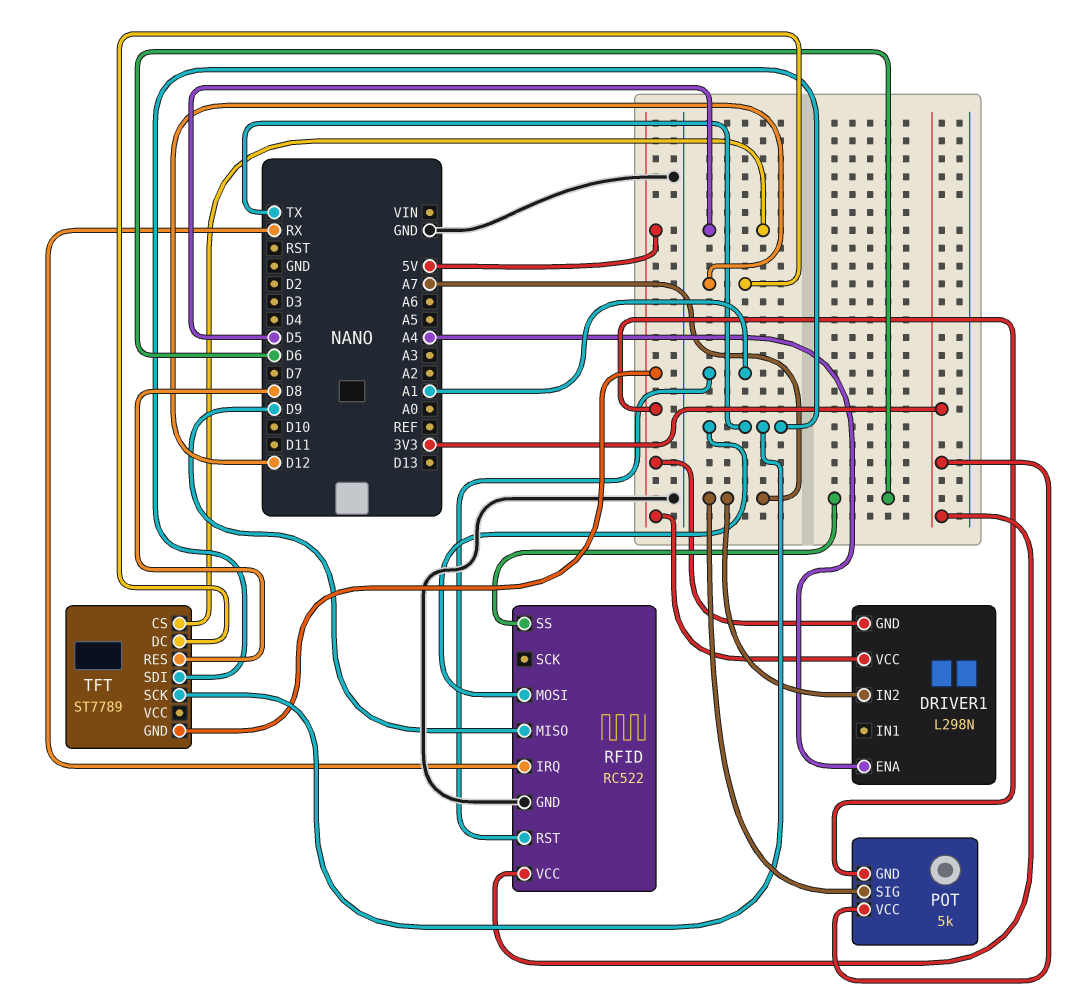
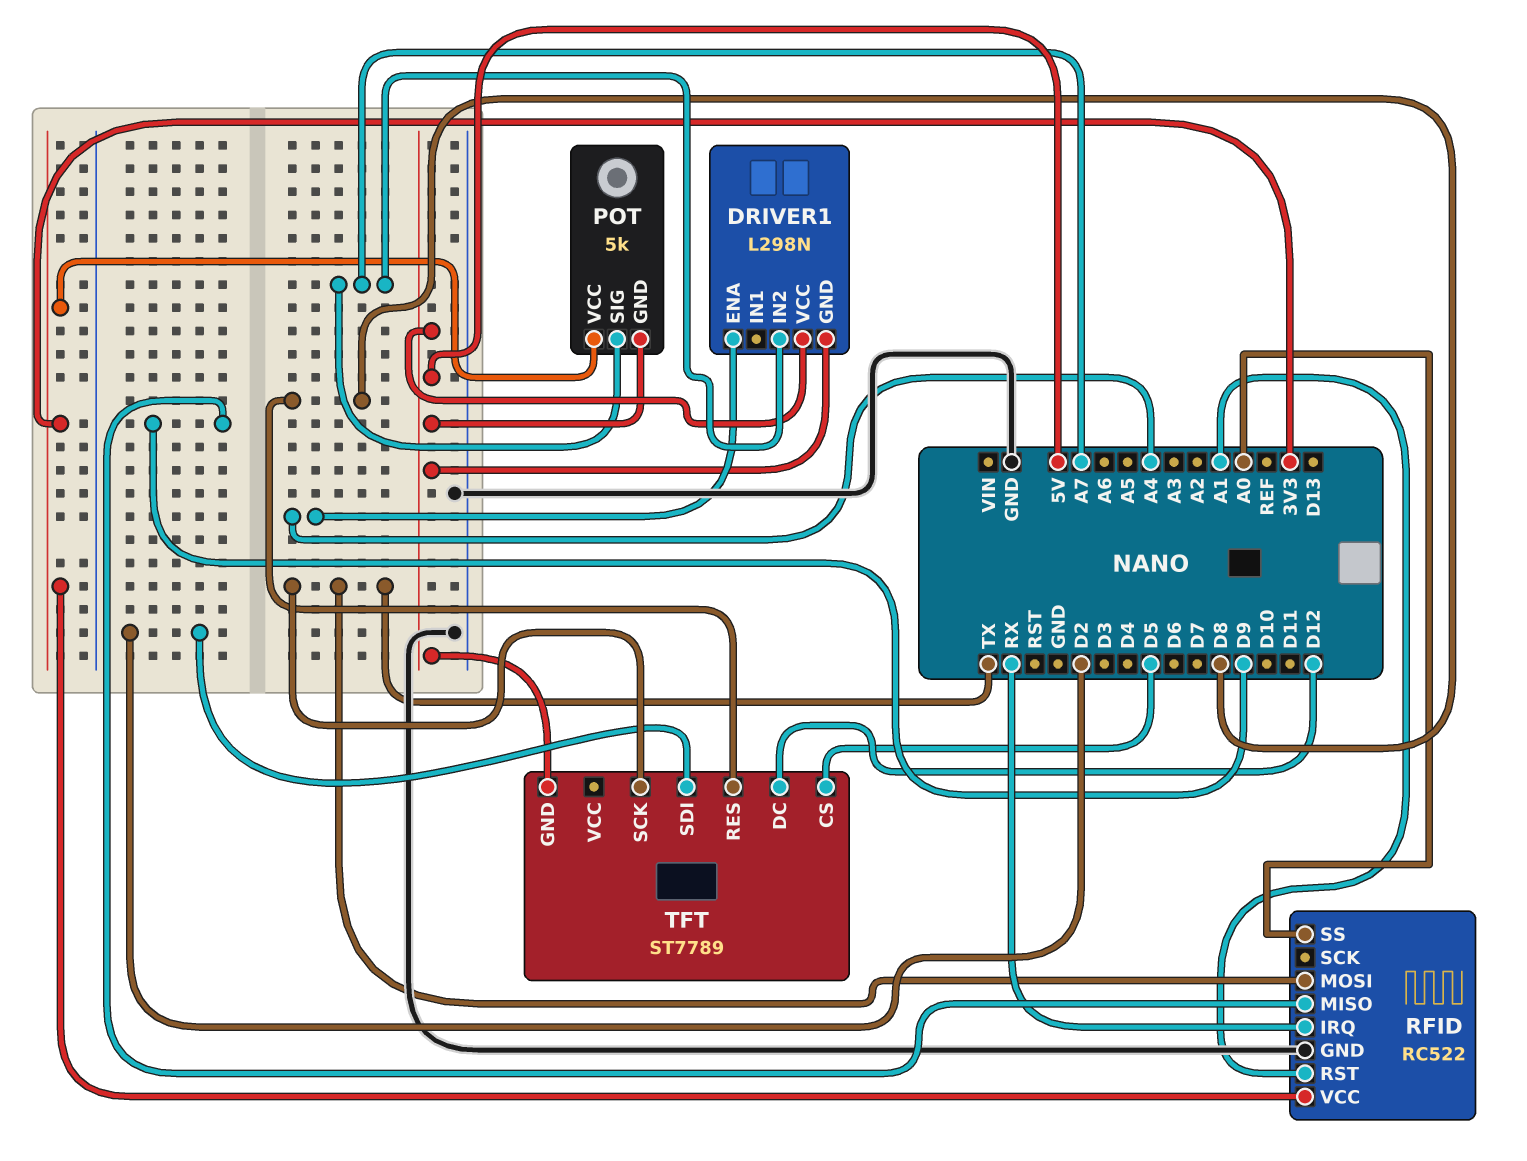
RFID pin SS: D6 -> A0
TFT pin SDI: TX -> D2

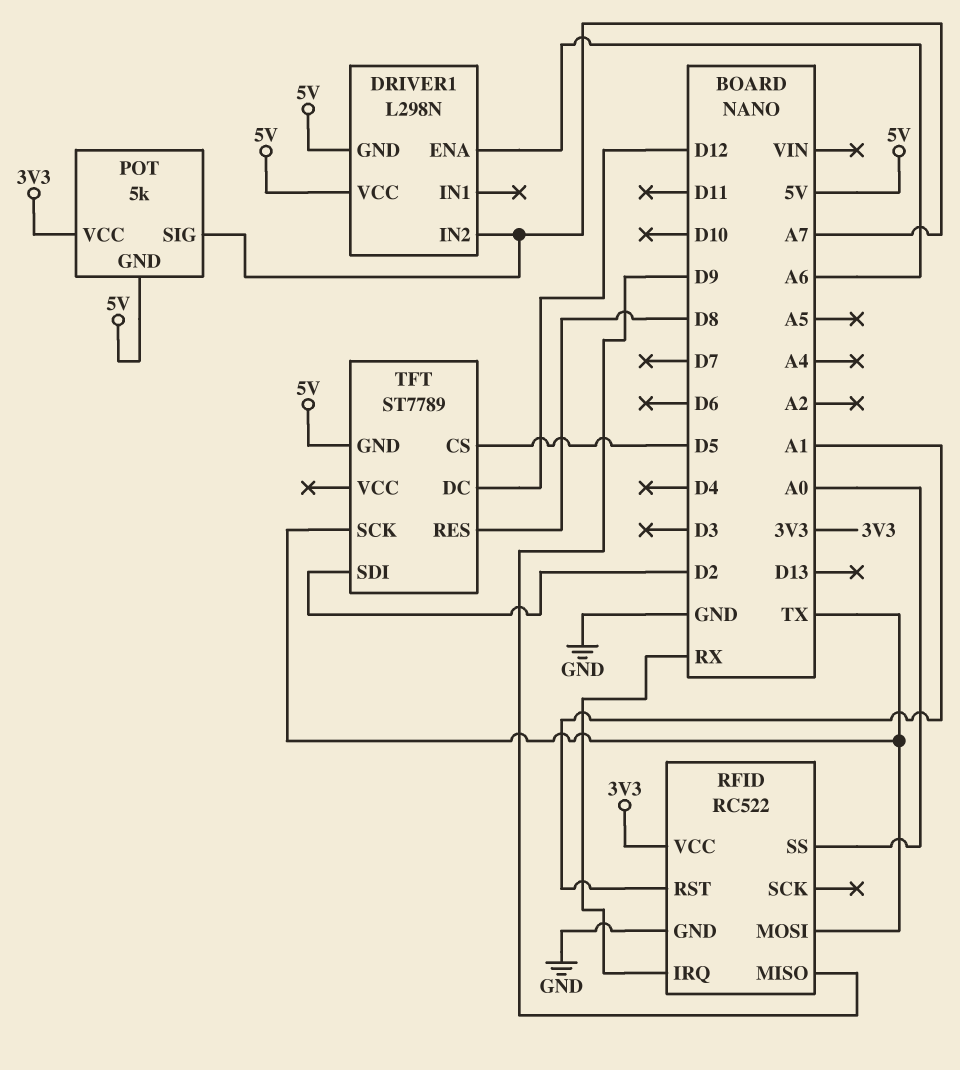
DRIVER1 pin ENA: A4 -> A6

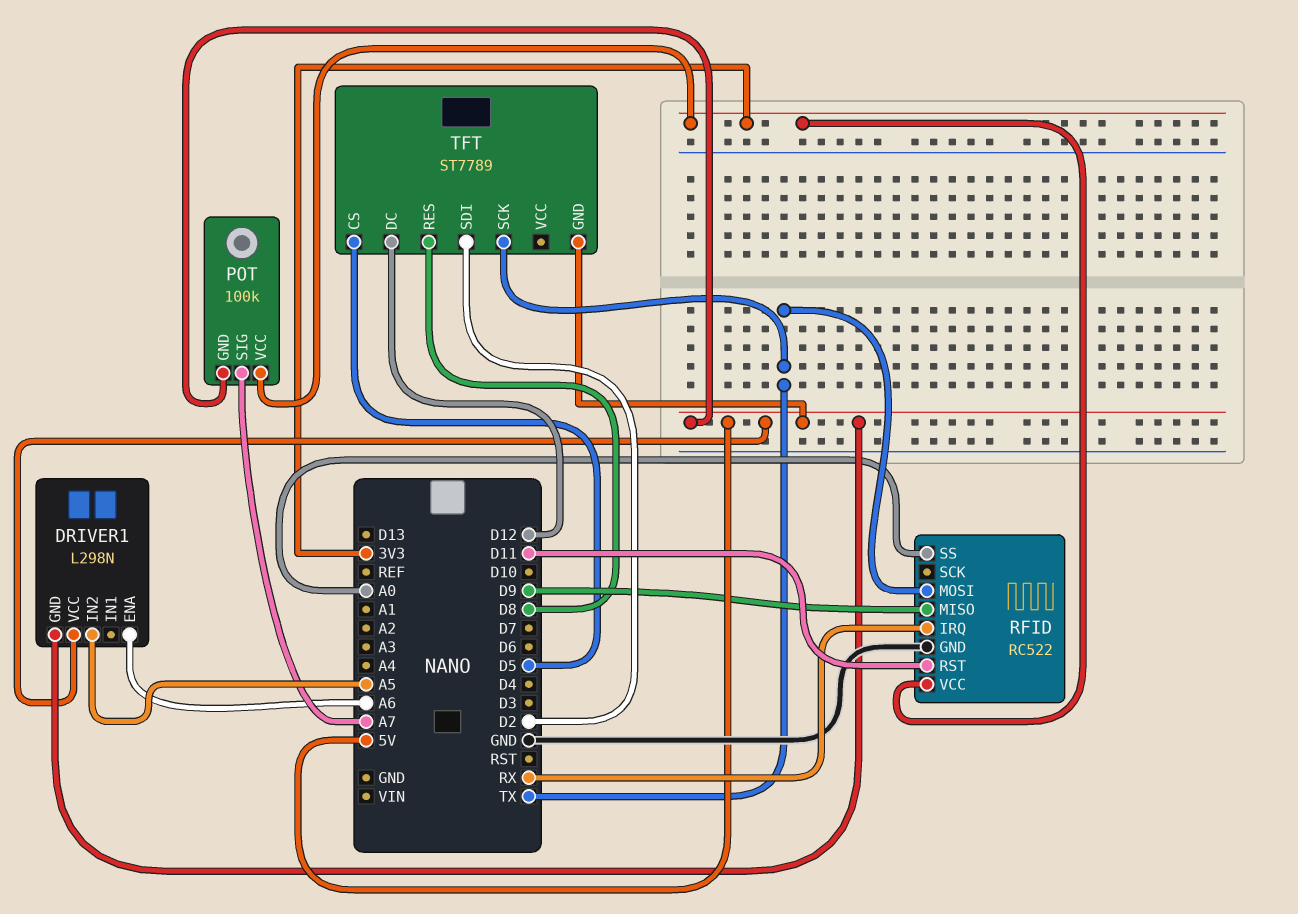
DRIVER1 pin IN2: A7 -> A5
POT: 5k -> 100k
RFID pin RST: A1 -> D11

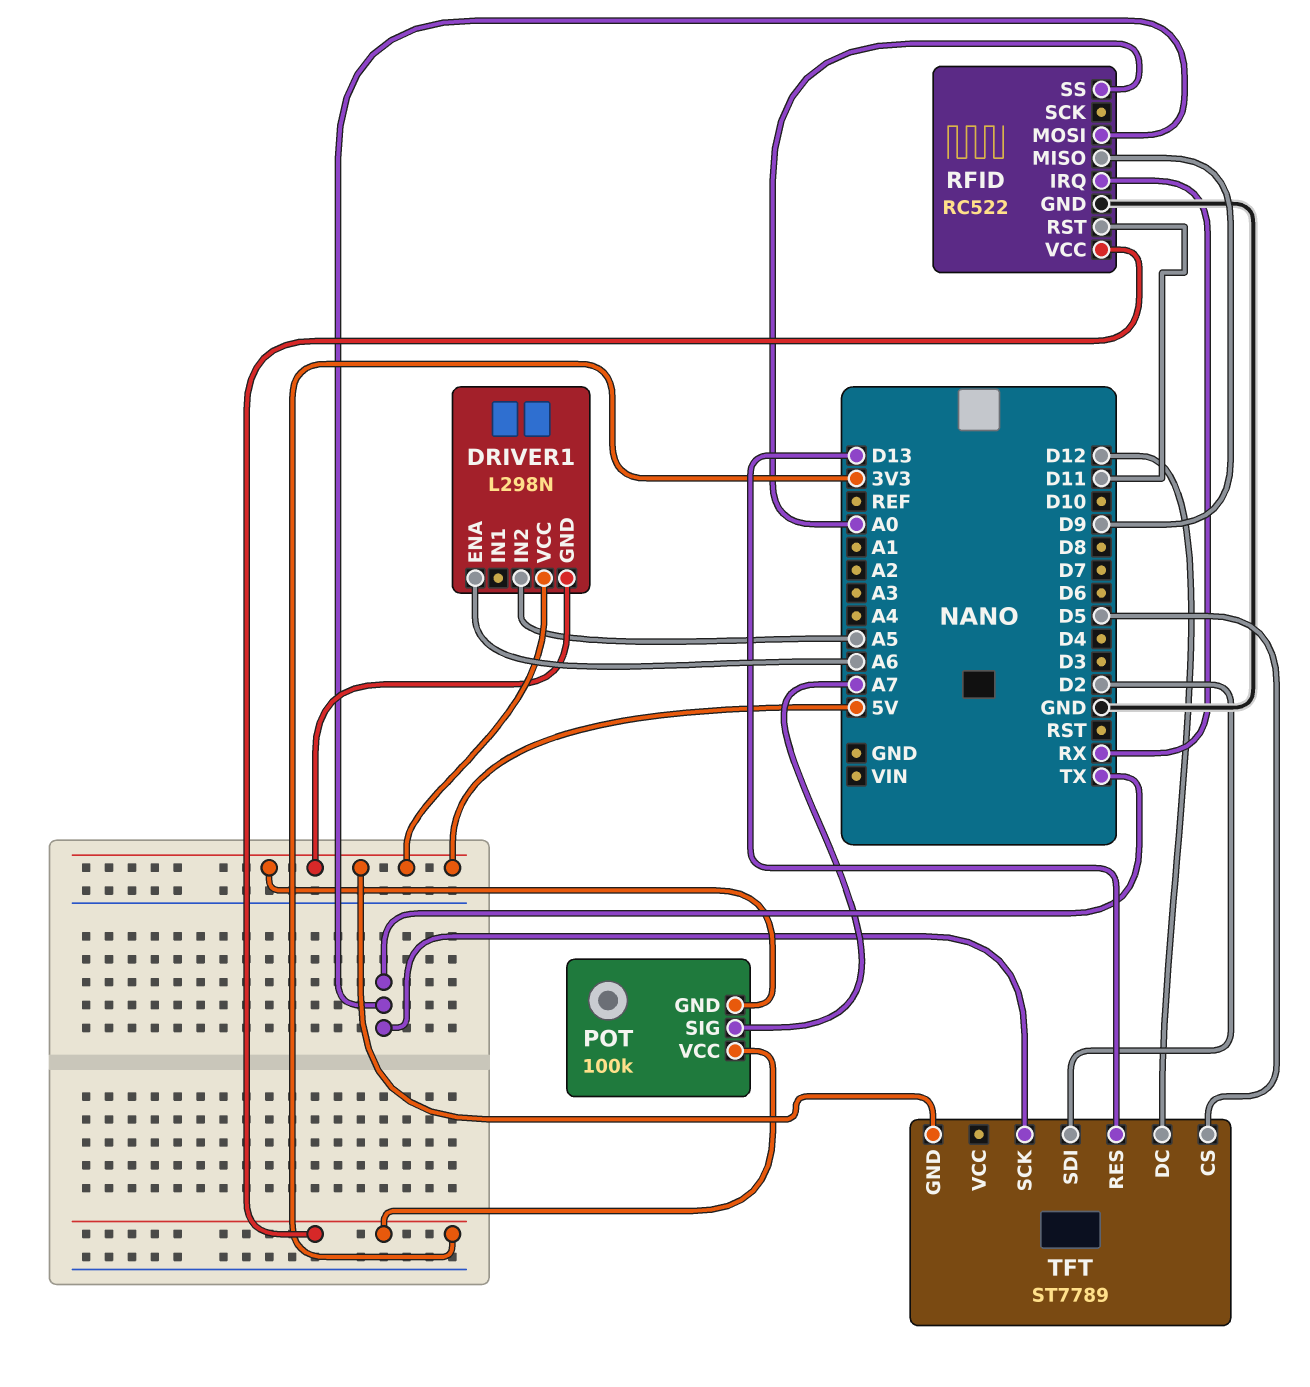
TFT pin RES: D8 -> D13

